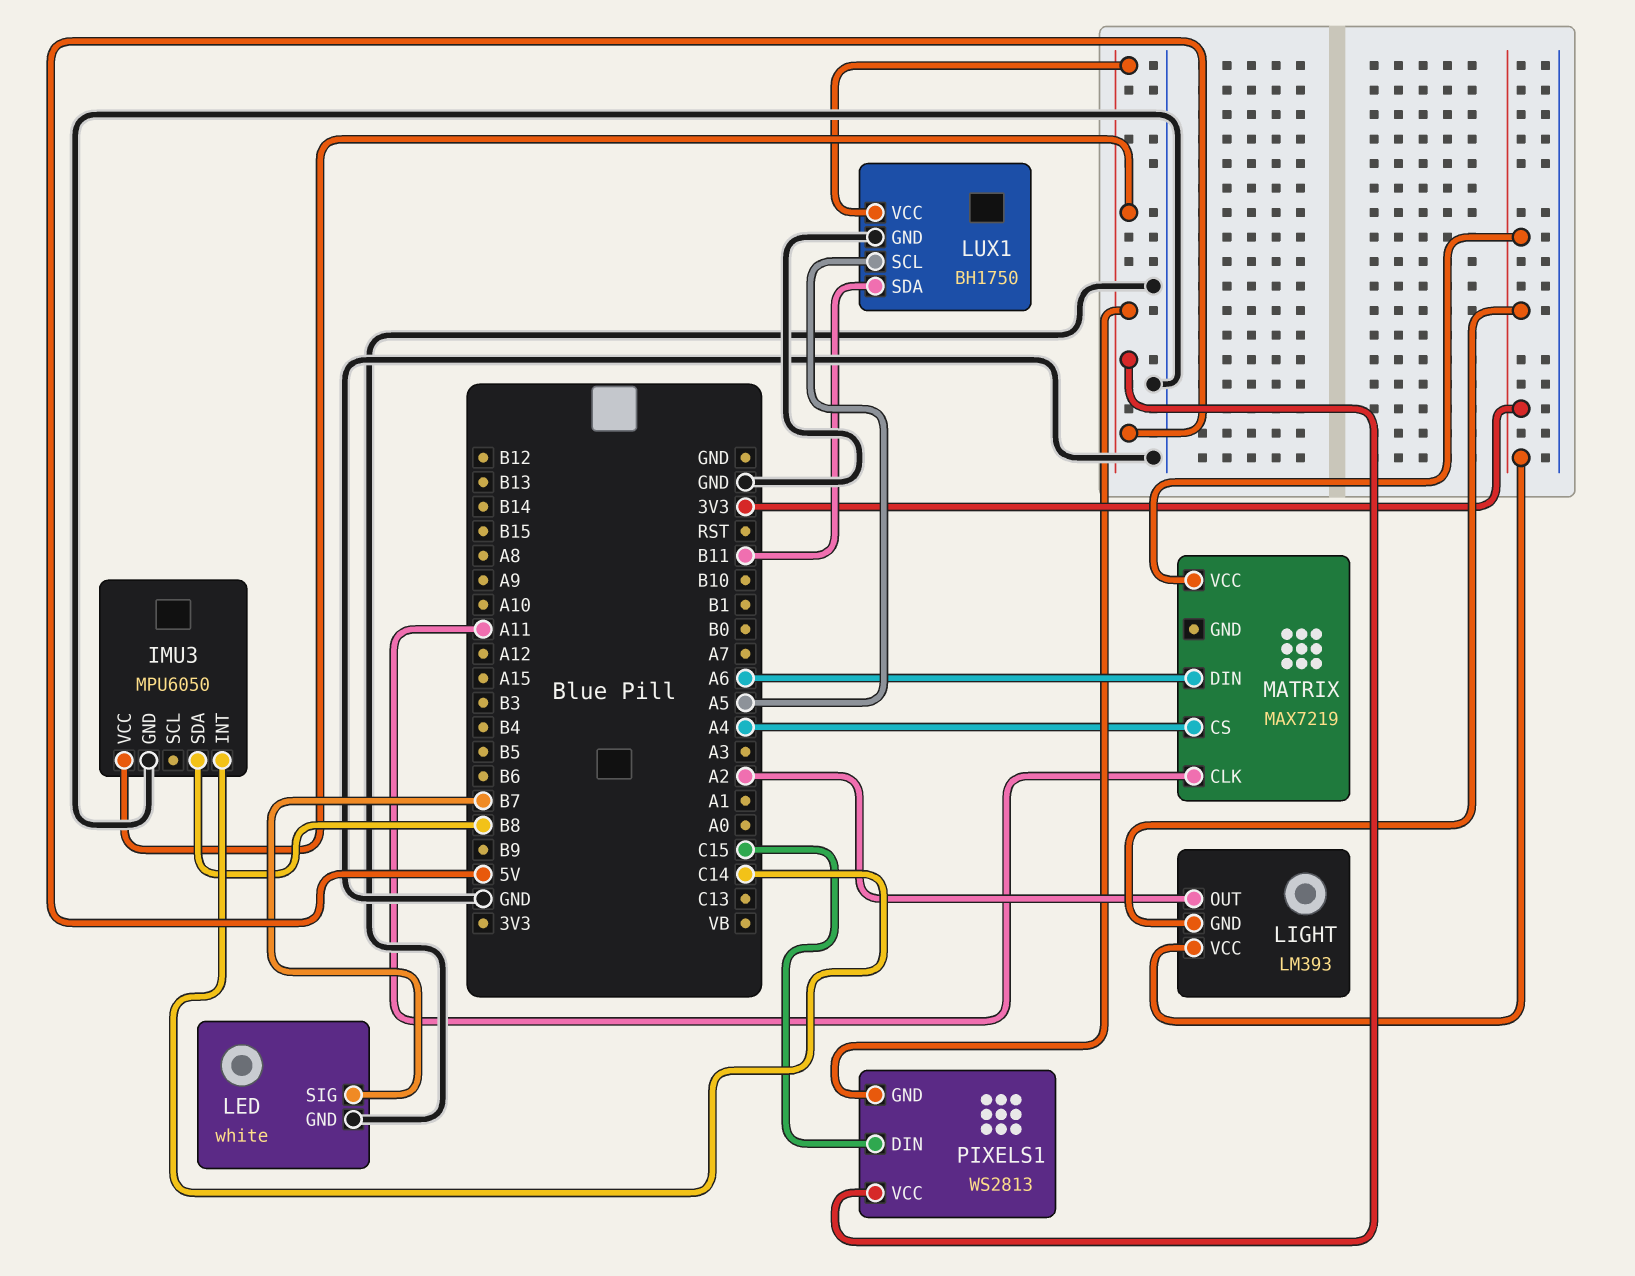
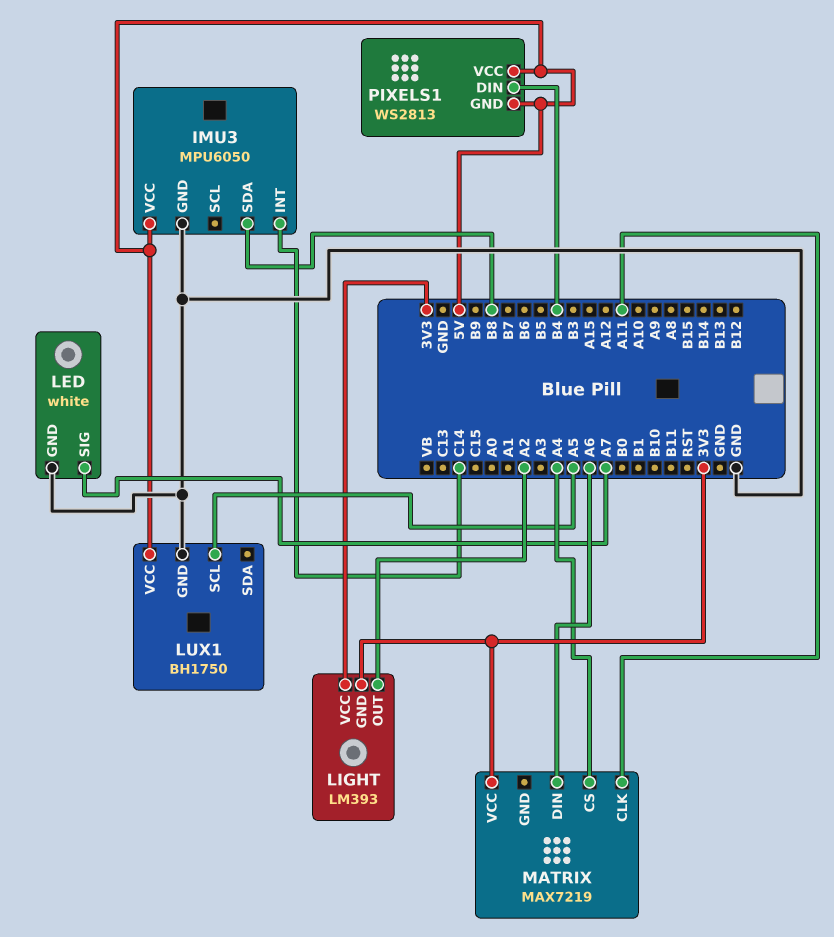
LED pin SIG: B7 -> A7
LUX1 pin SDA: B11 -> none
PIXELS1 pin DIN: C15 -> B4

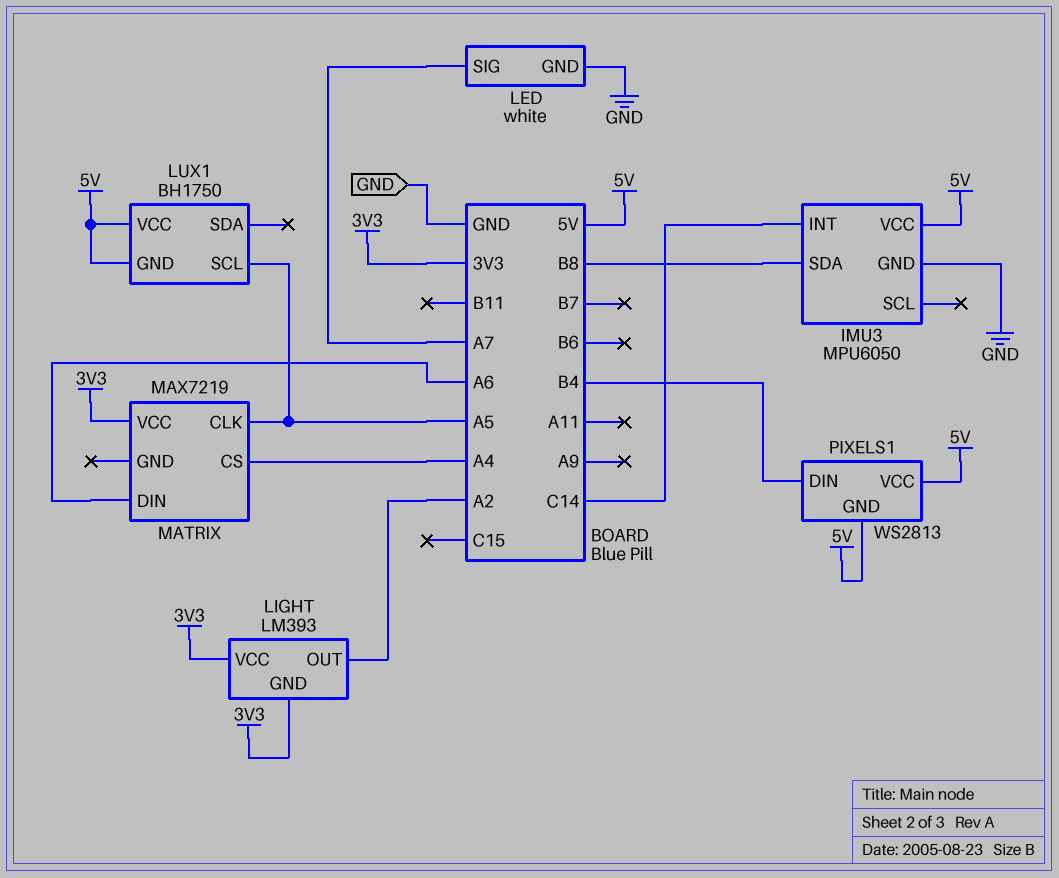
LUX1 pin GND: GND -> 5V
MATRIX pin CLK: A11 -> A5

